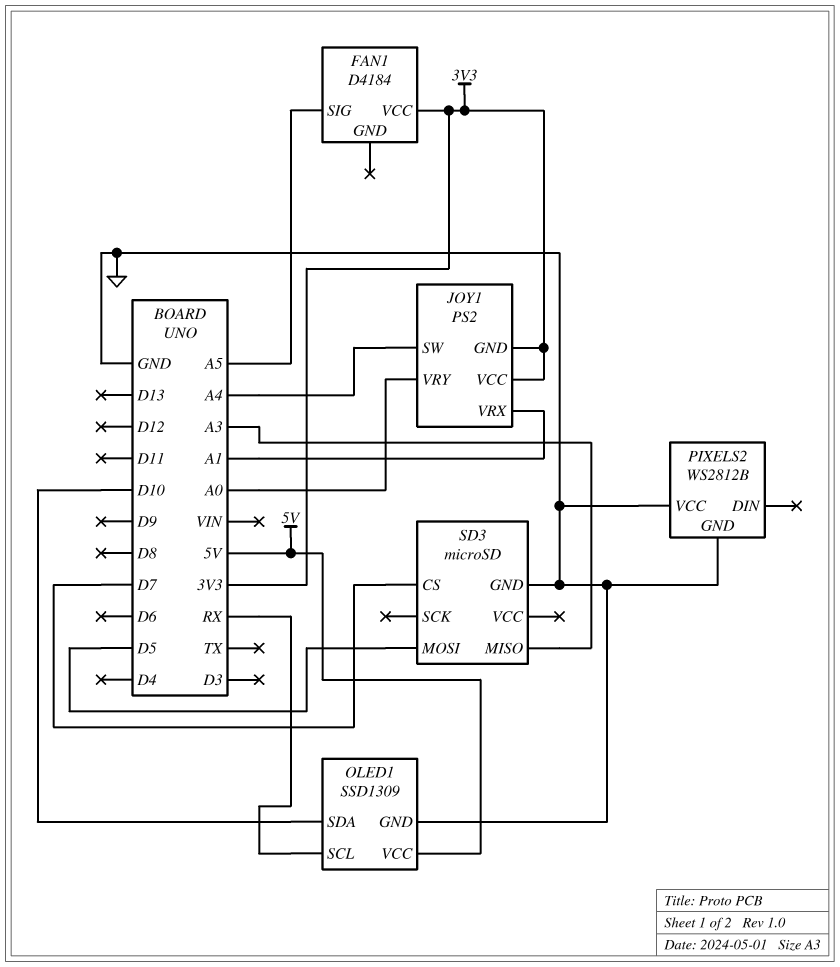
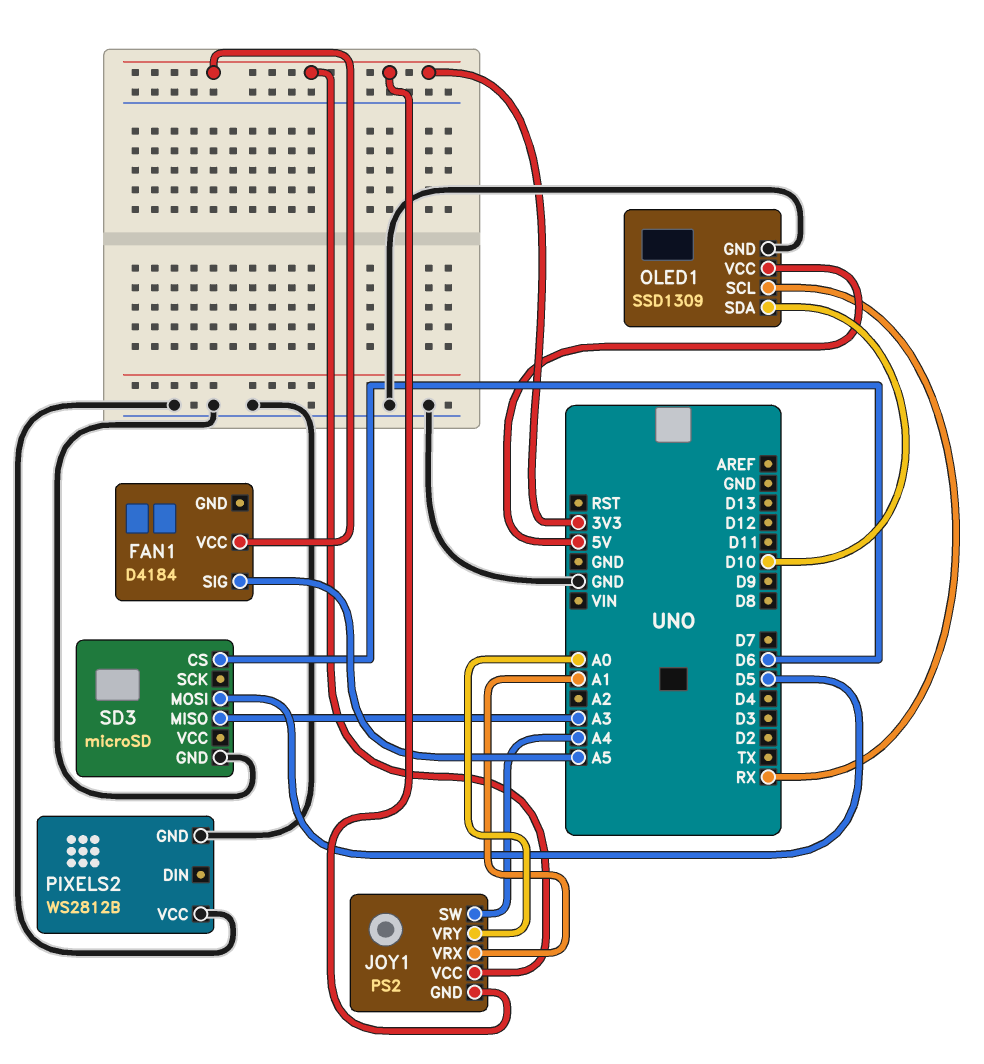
SD3 pin CS: D7 -> D6

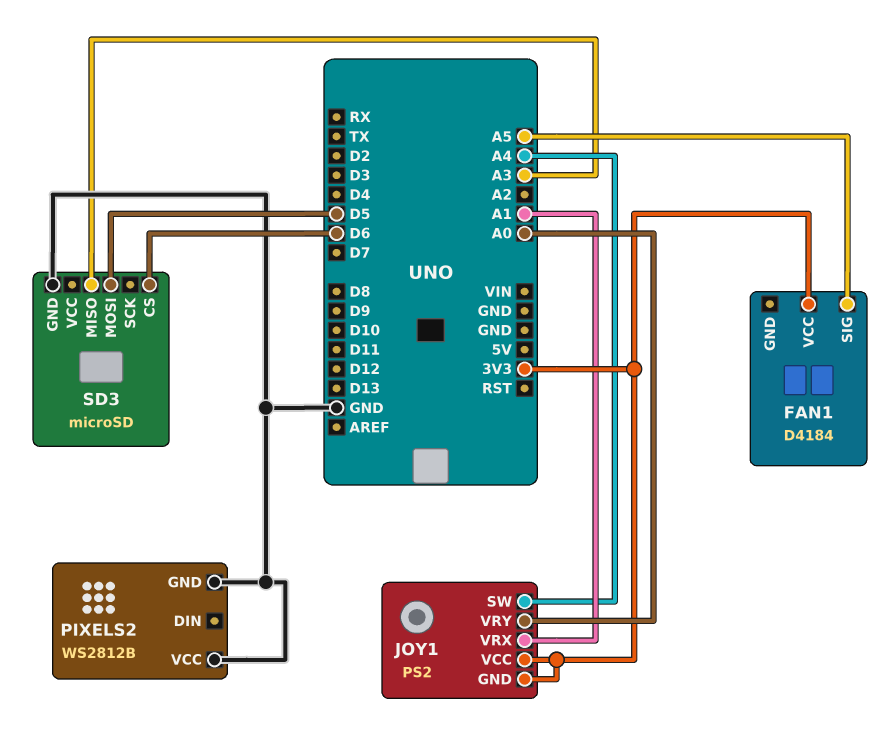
OLED1: SSD1309 -> none
OLED1 pin GND: GND -> none
OLED1 pin SCL: RX -> none
OLED1 pin SDA: D10 -> none
OLED1 pin VCC: 5V -> none

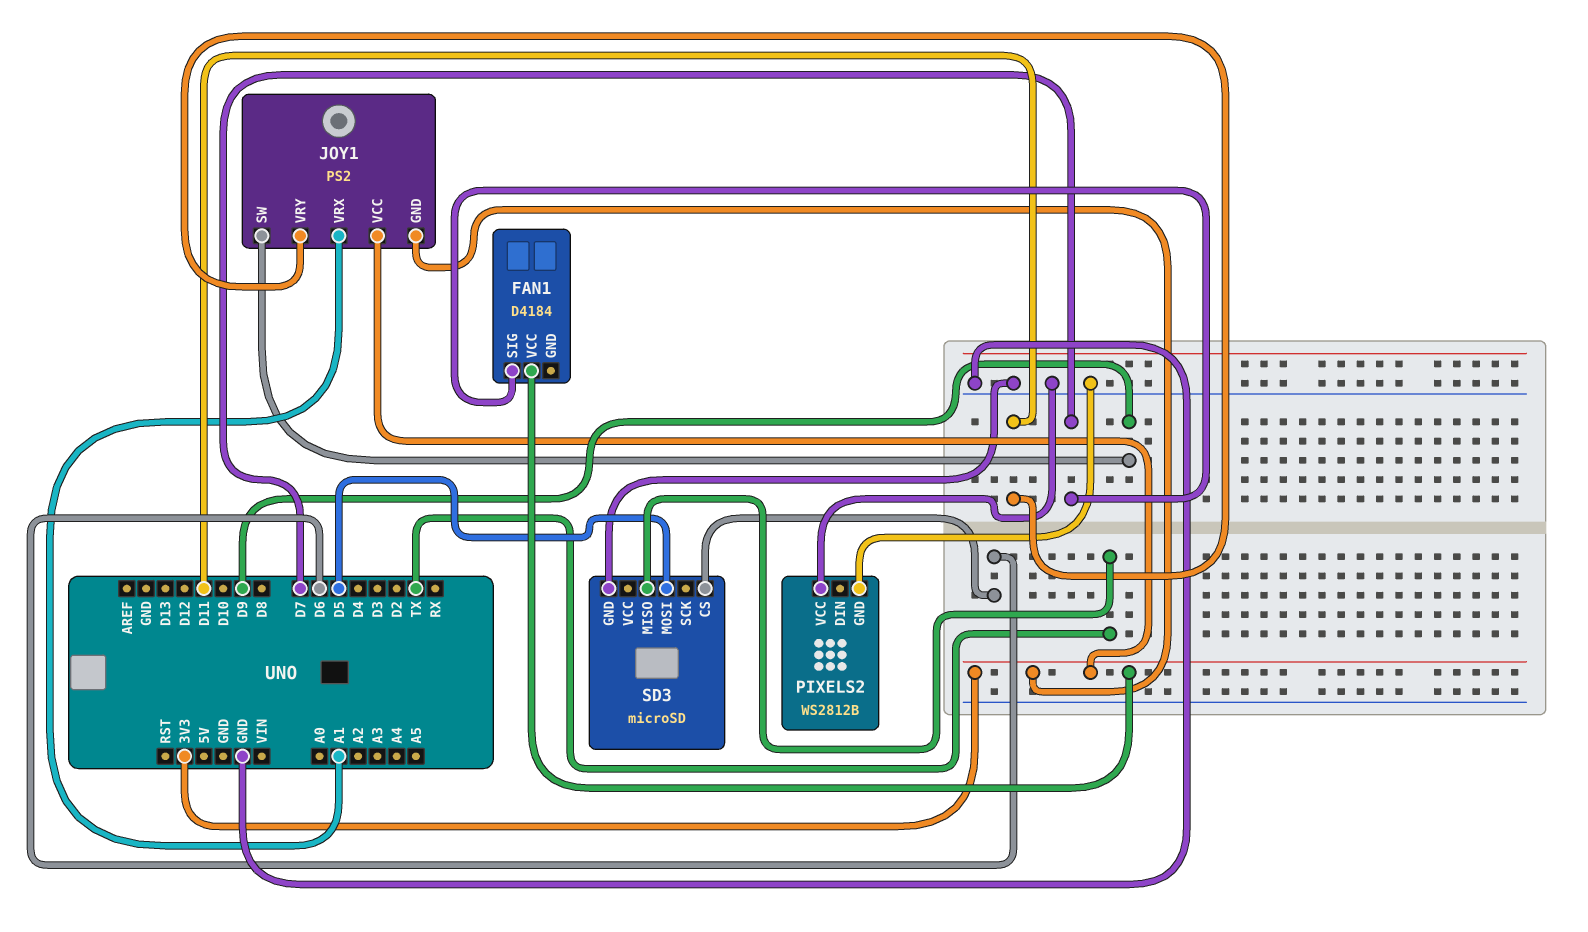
FAN1 pin SIG: A5 -> D7
JOY1 pin SW: A4 -> D9
JOY1 pin VRY: A0 -> D11
SD3 pin MISO: A3 -> TX

